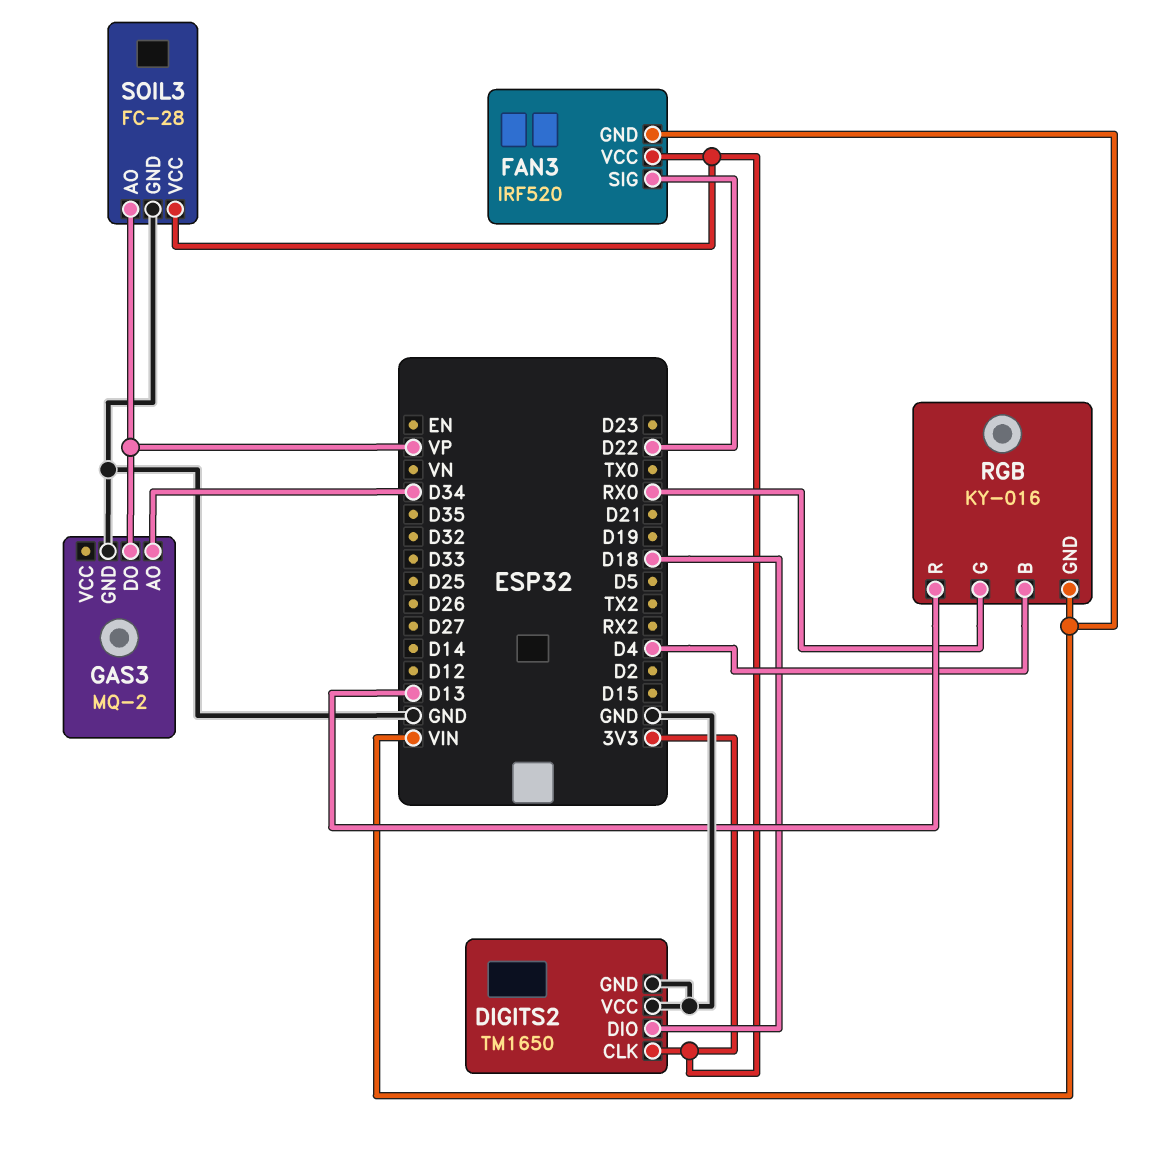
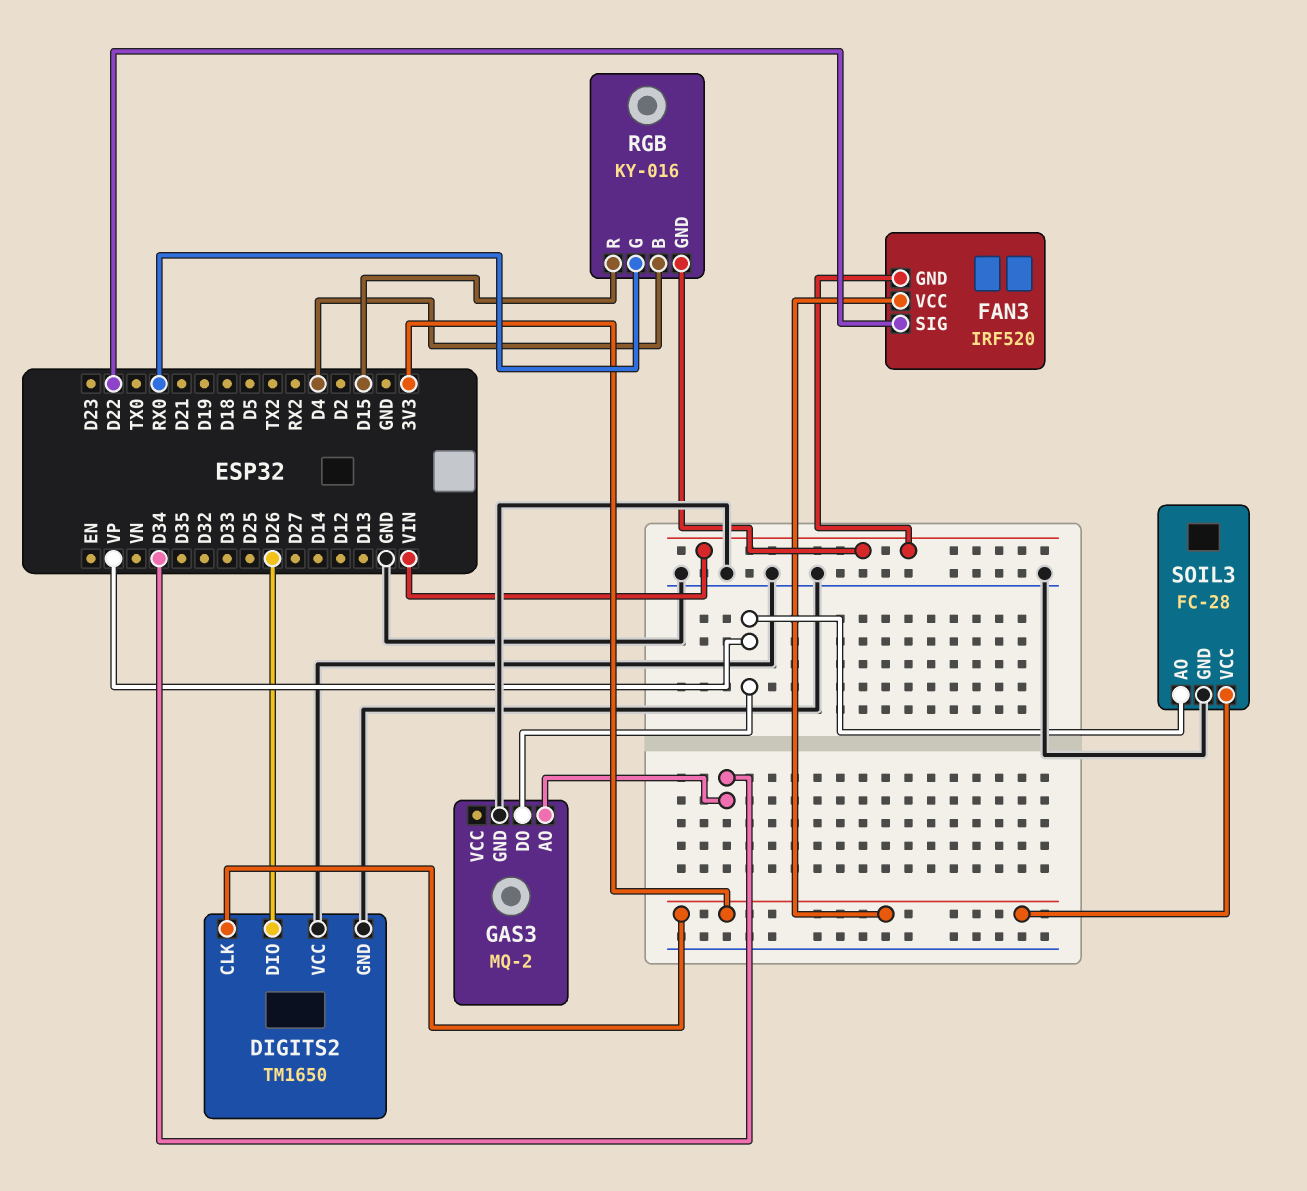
DIGITS2 pin DIO: D18 -> D26
RGB pin R: D13 -> D15

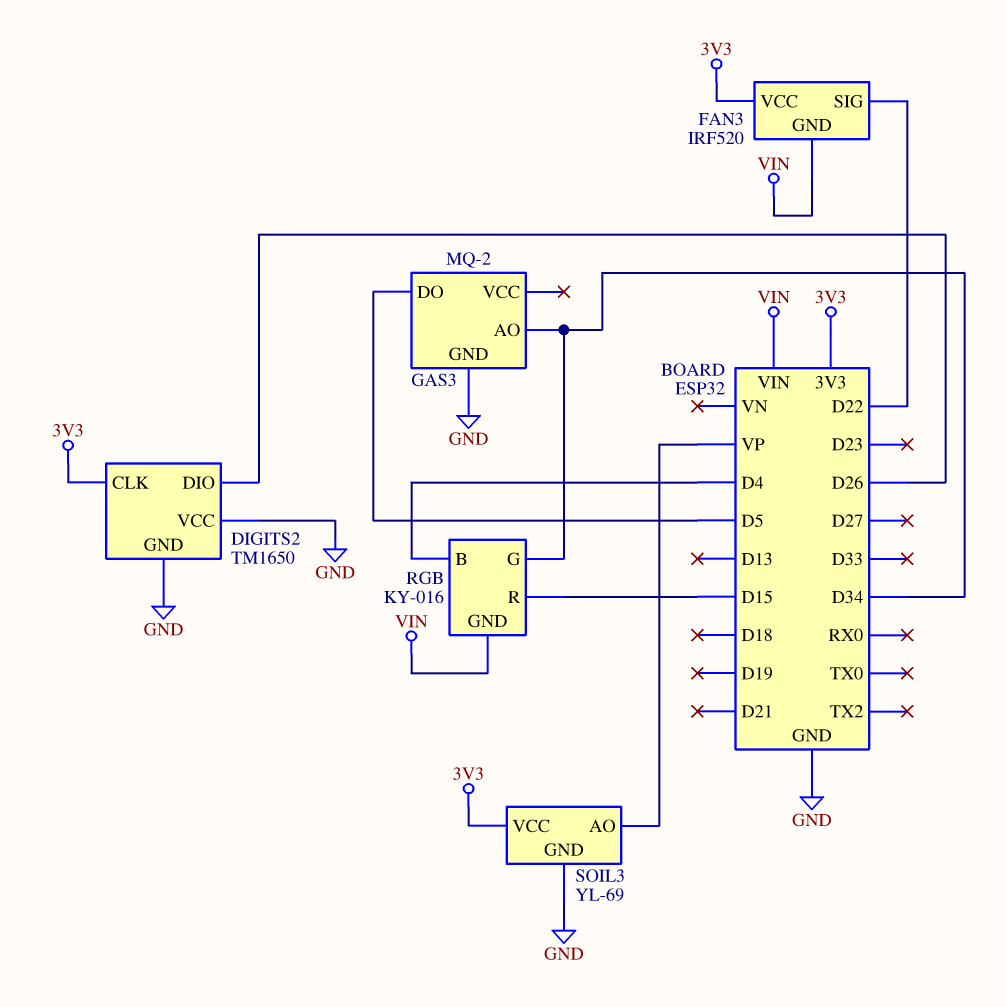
GAS3 pin DO: VP -> D5
RGB pin G: RX0 -> D34
SOIL3: FC-28 -> YL-69

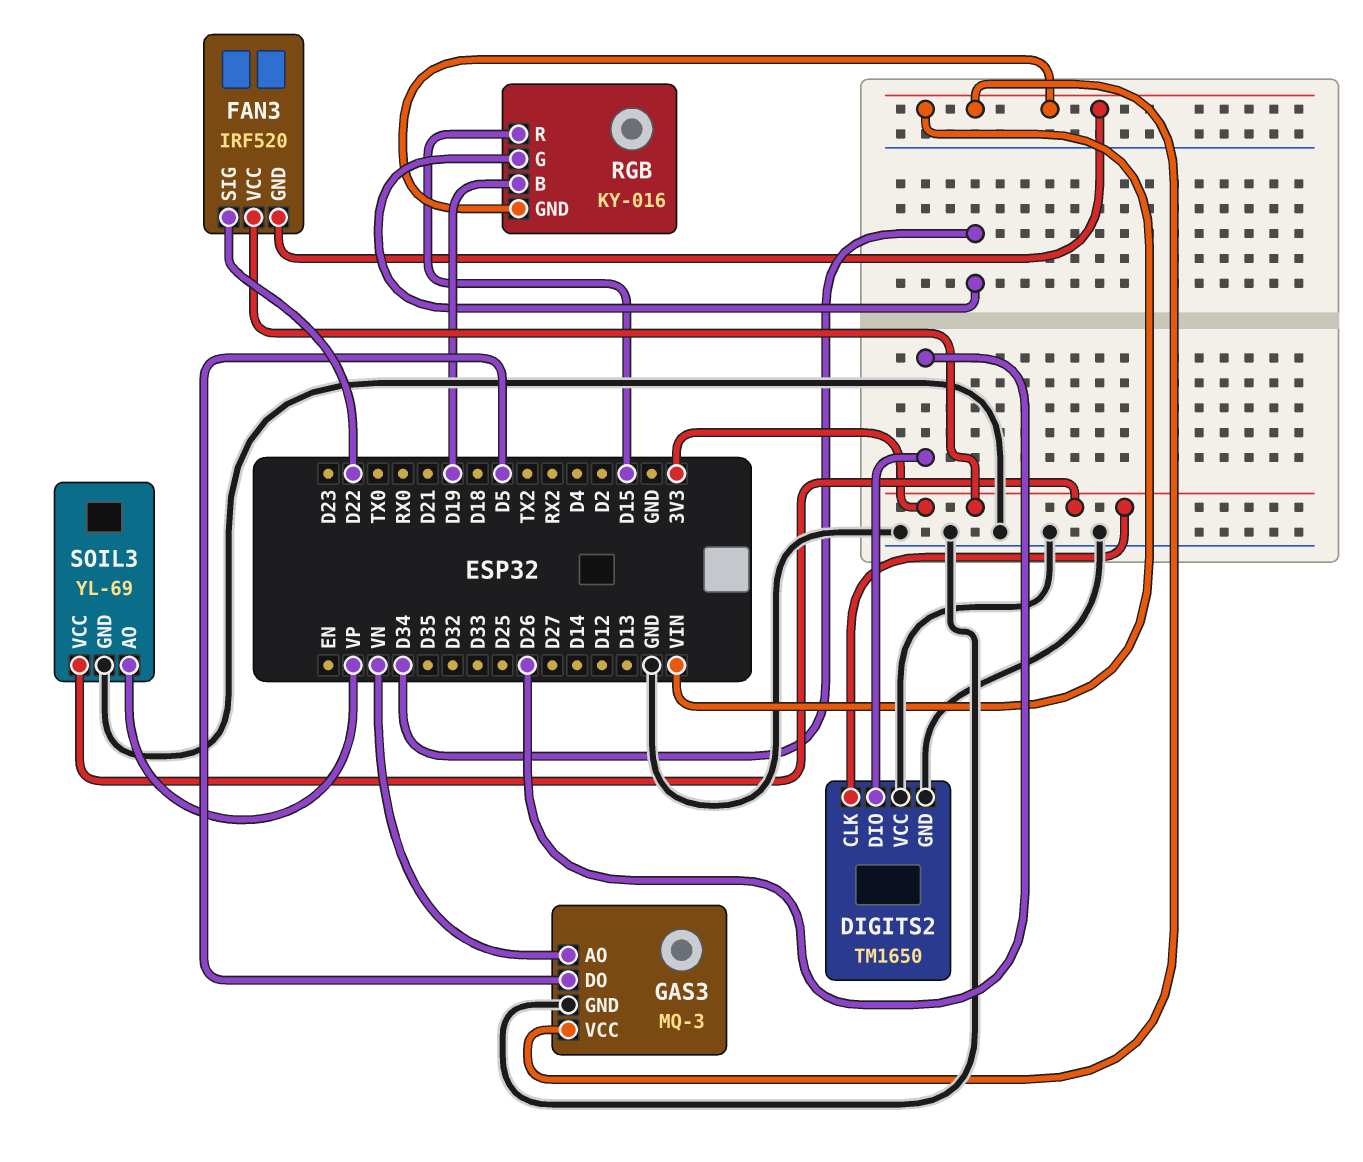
GAS3: MQ-2 -> MQ-3
GAS3 pin AO: D34 -> VN
GAS3 pin VCC: none -> VIN
RGB pin B: D4 -> D19

